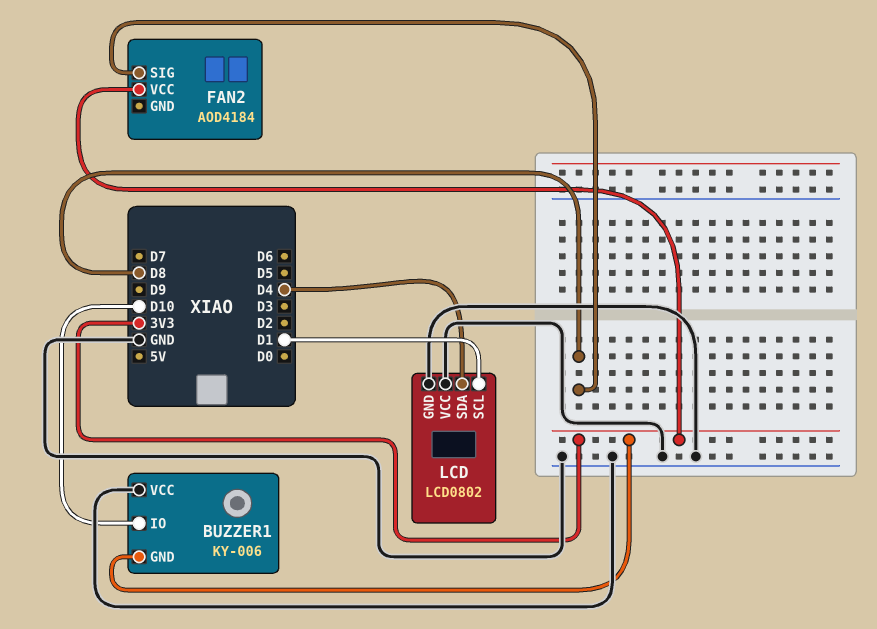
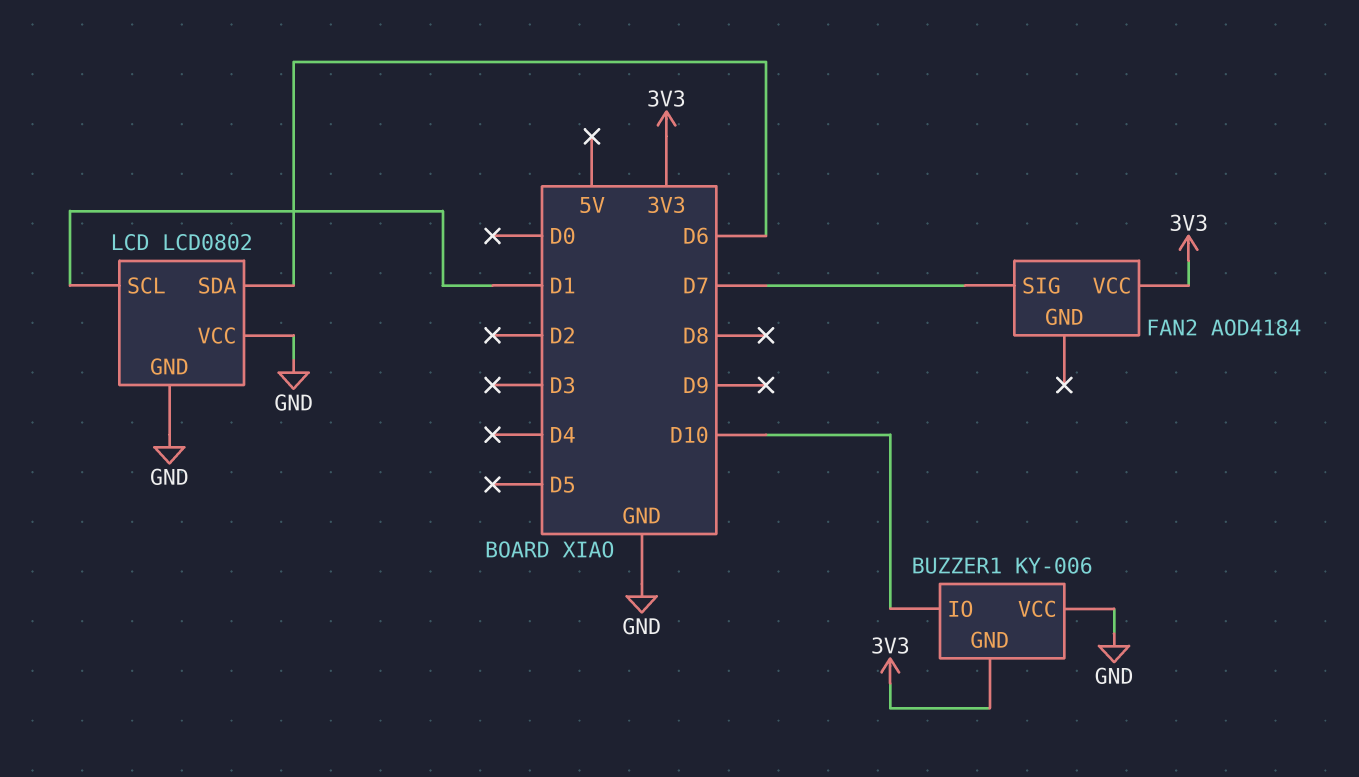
FAN2 pin SIG: D8 -> D7
LCD pin SDA: D4 -> D6

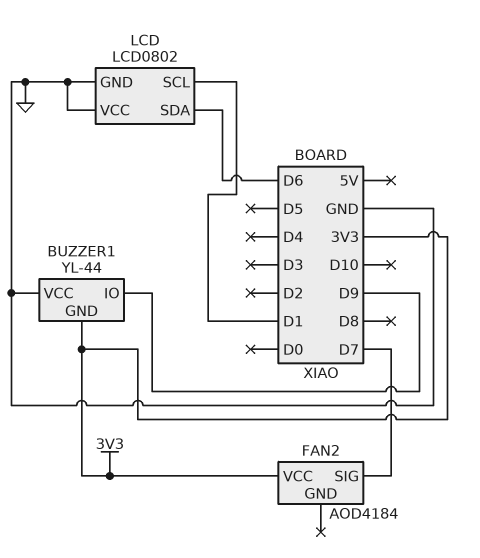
BUZZER1: KY-006 -> YL-44
BUZZER1 pin IO: D10 -> D9

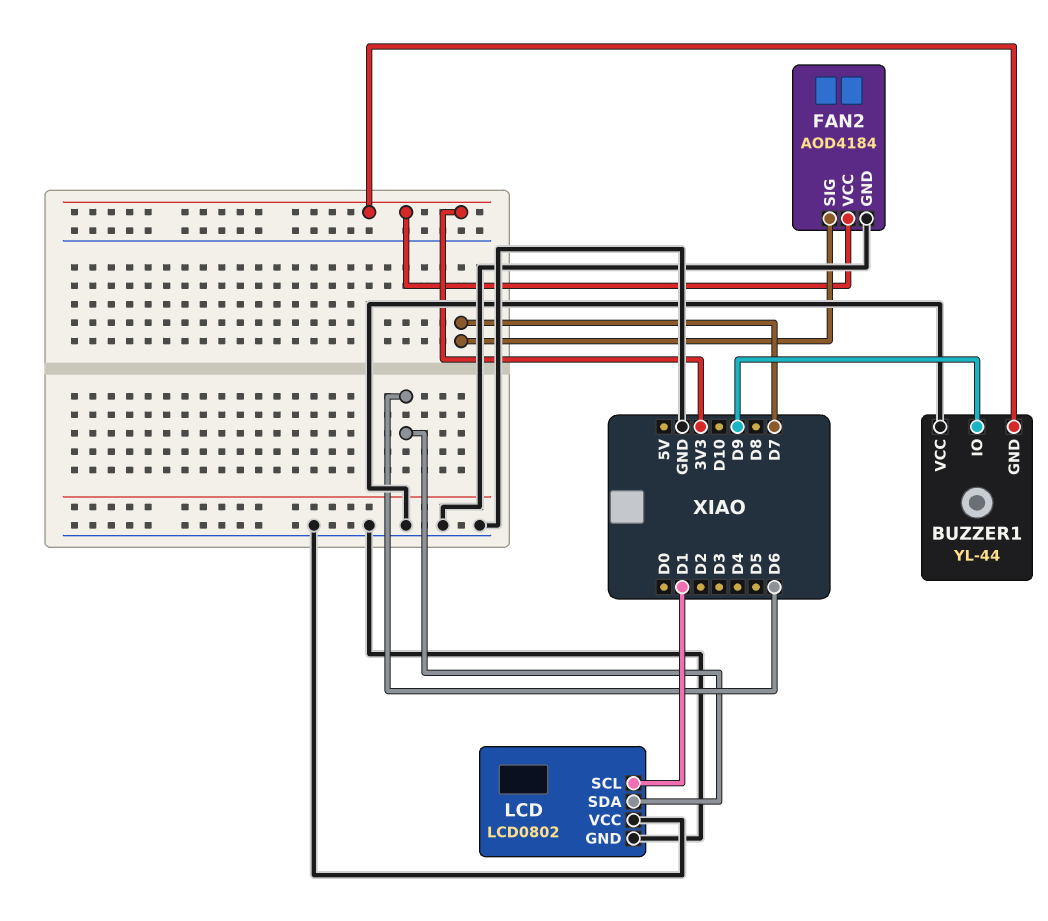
FAN2 pin GND: none -> GND

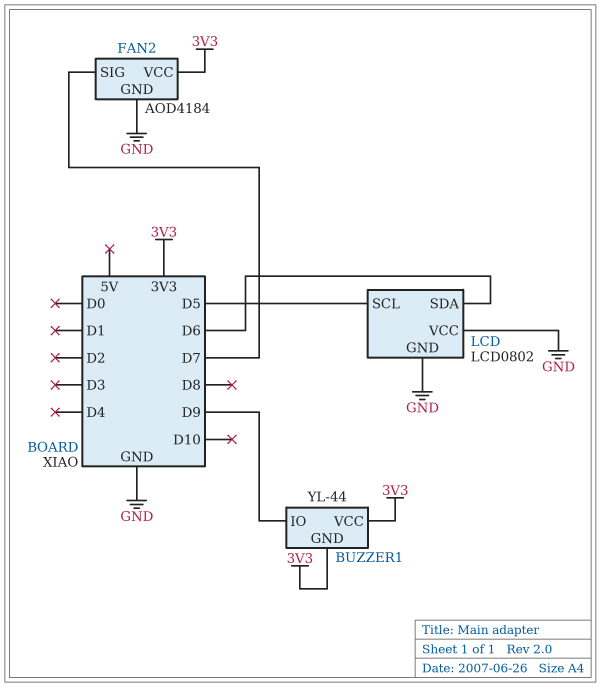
BUZZER1 pin VCC: GND -> 3V3
LCD pin SCL: D1 -> D5

